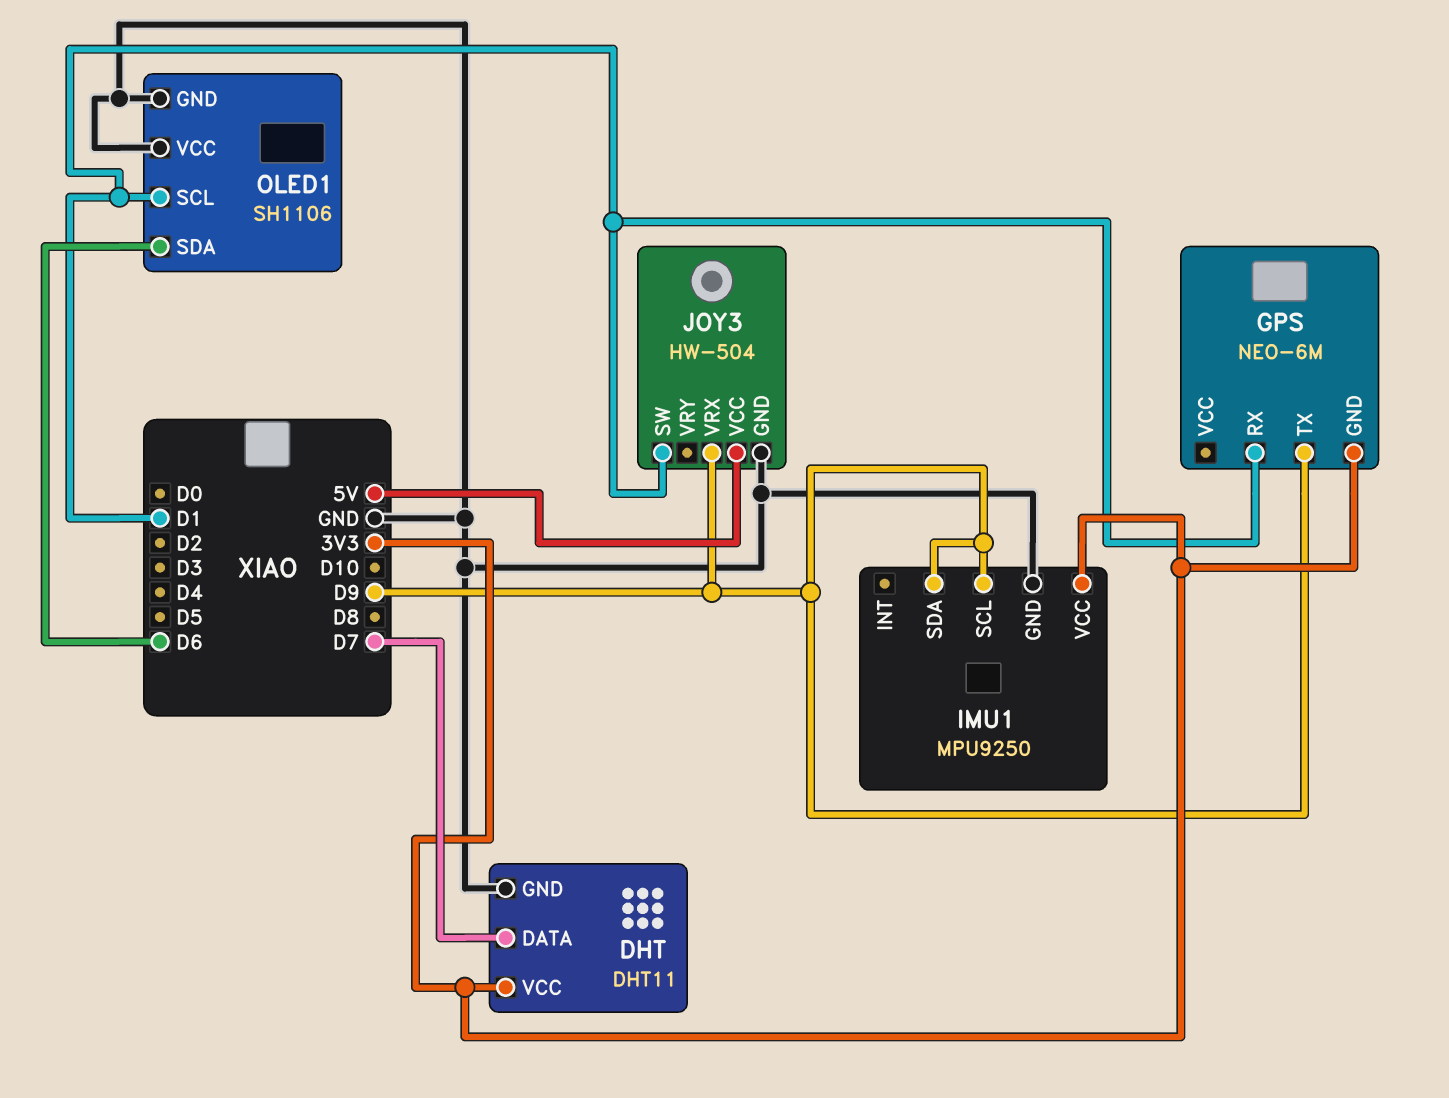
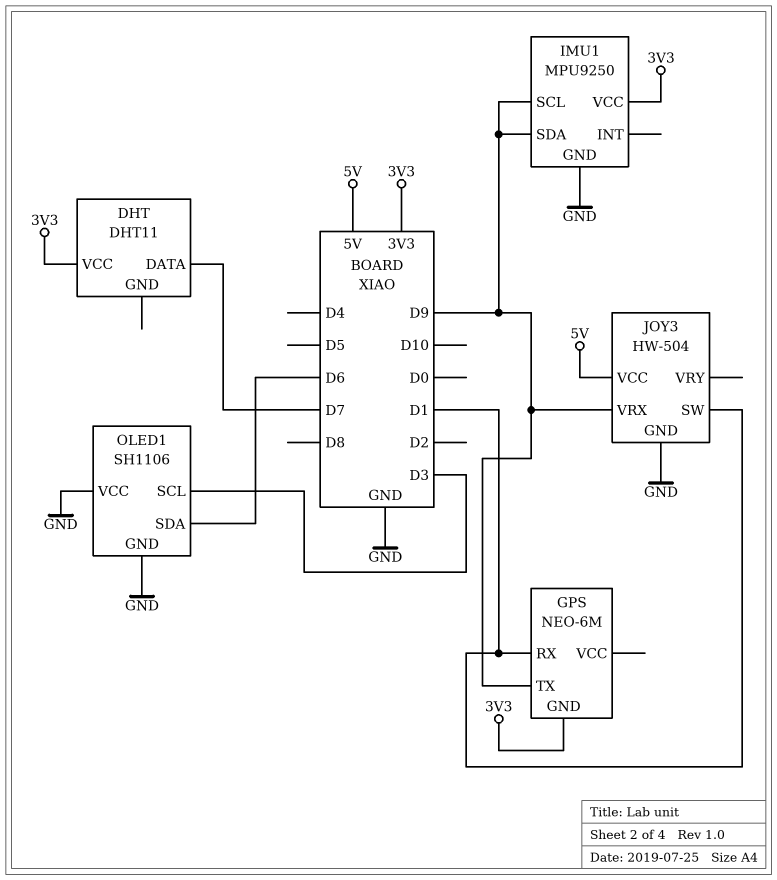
DHT pin GND: GND -> none
OLED1 pin SCL: D1 -> D3

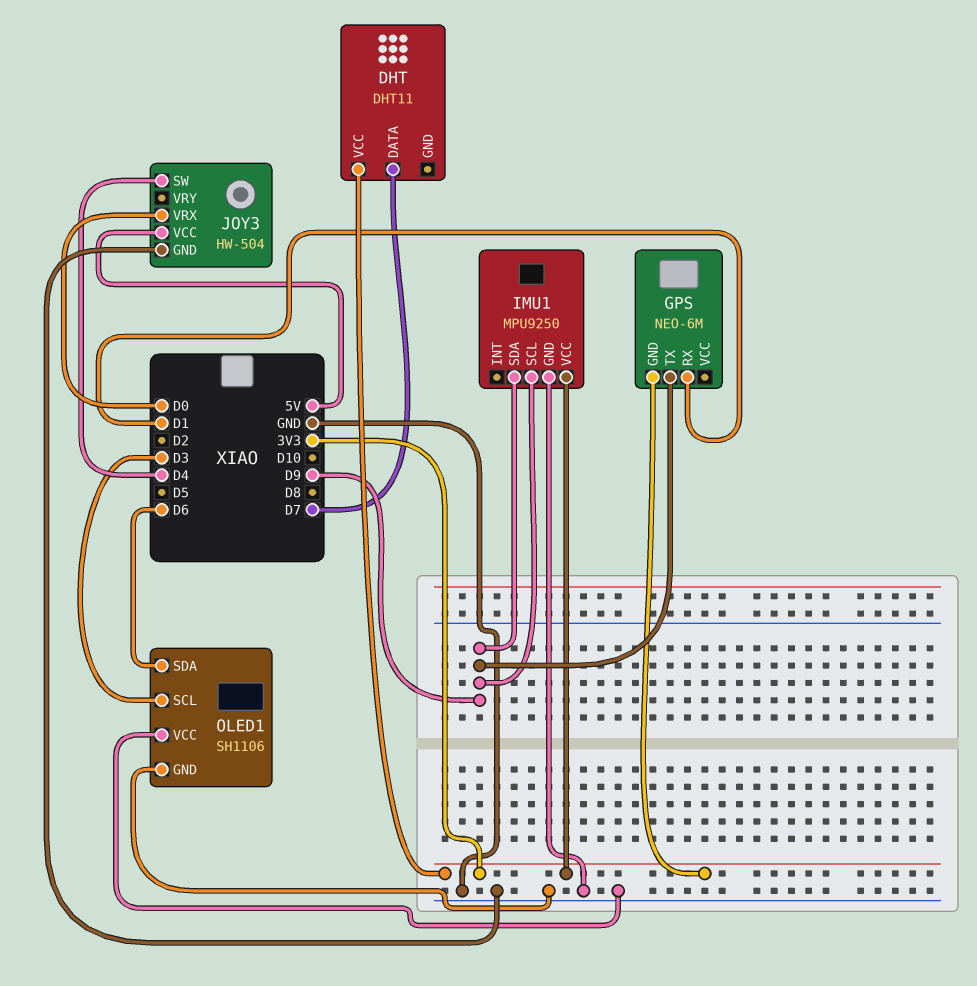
JOY3 pin SW: D1 -> D4
JOY3 pin VRX: D9 -> D0

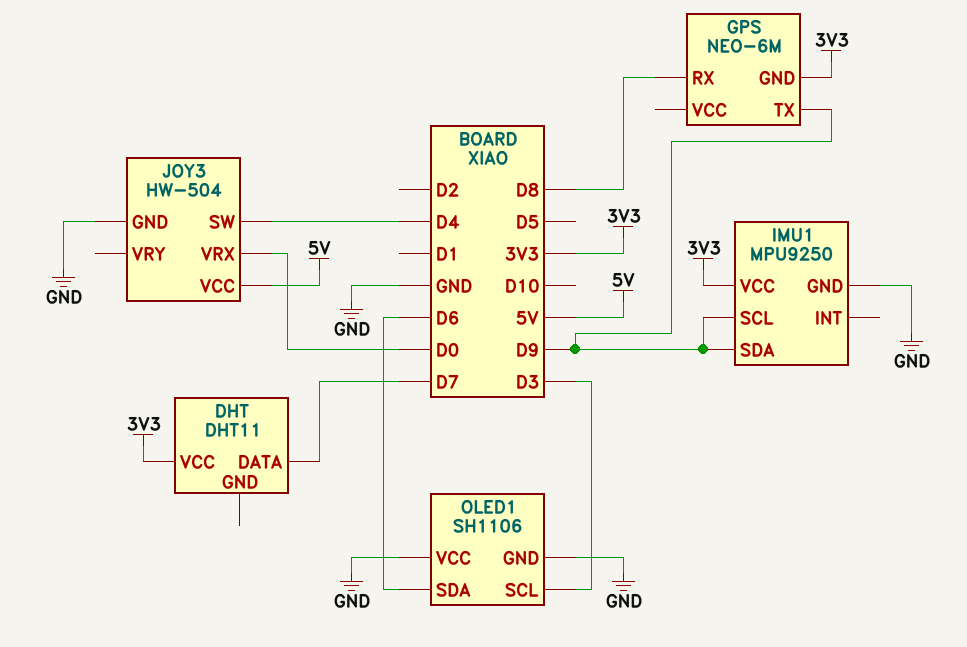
GPS pin RX: D1 -> D8

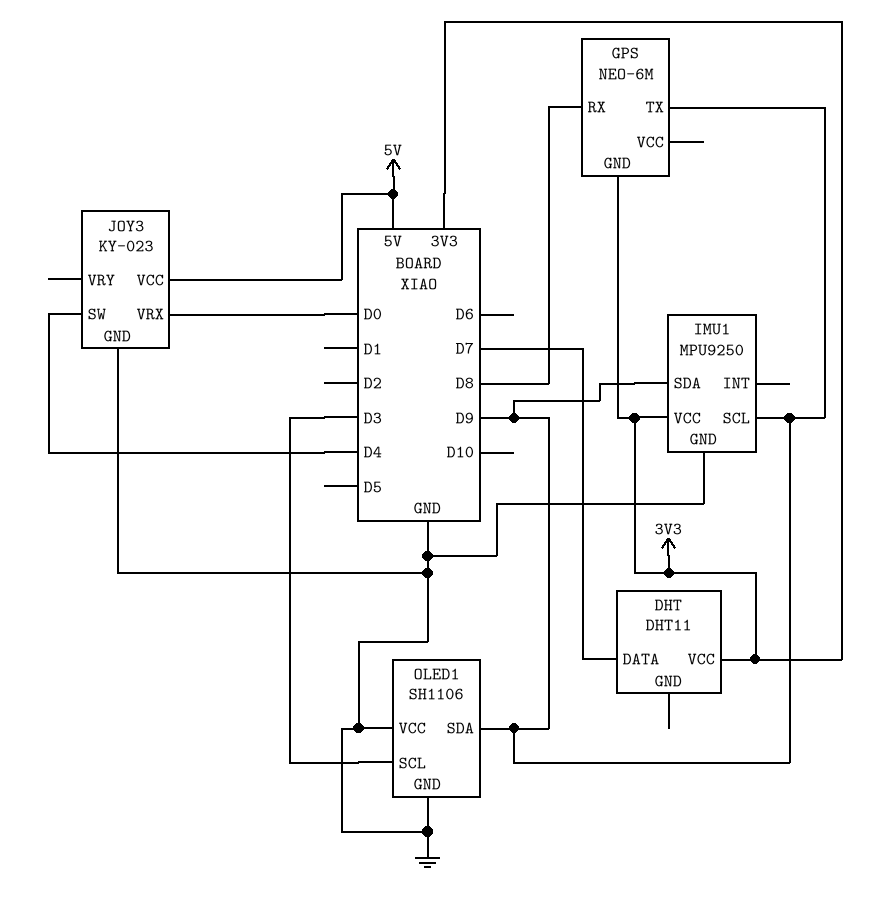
JOY3: HW-504 -> KY-023
OLED1 pin SDA: D6 -> D9

